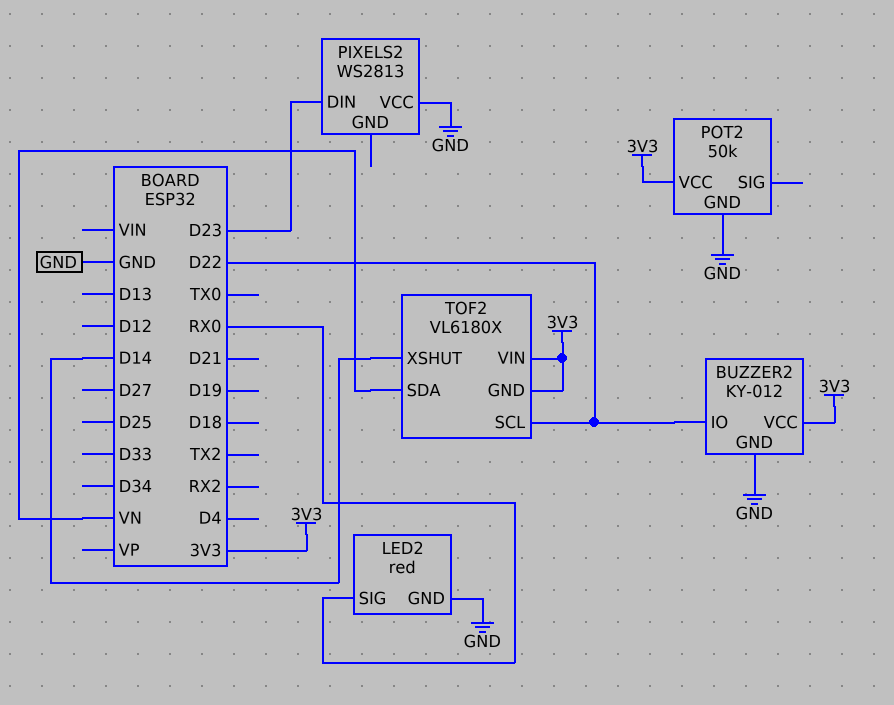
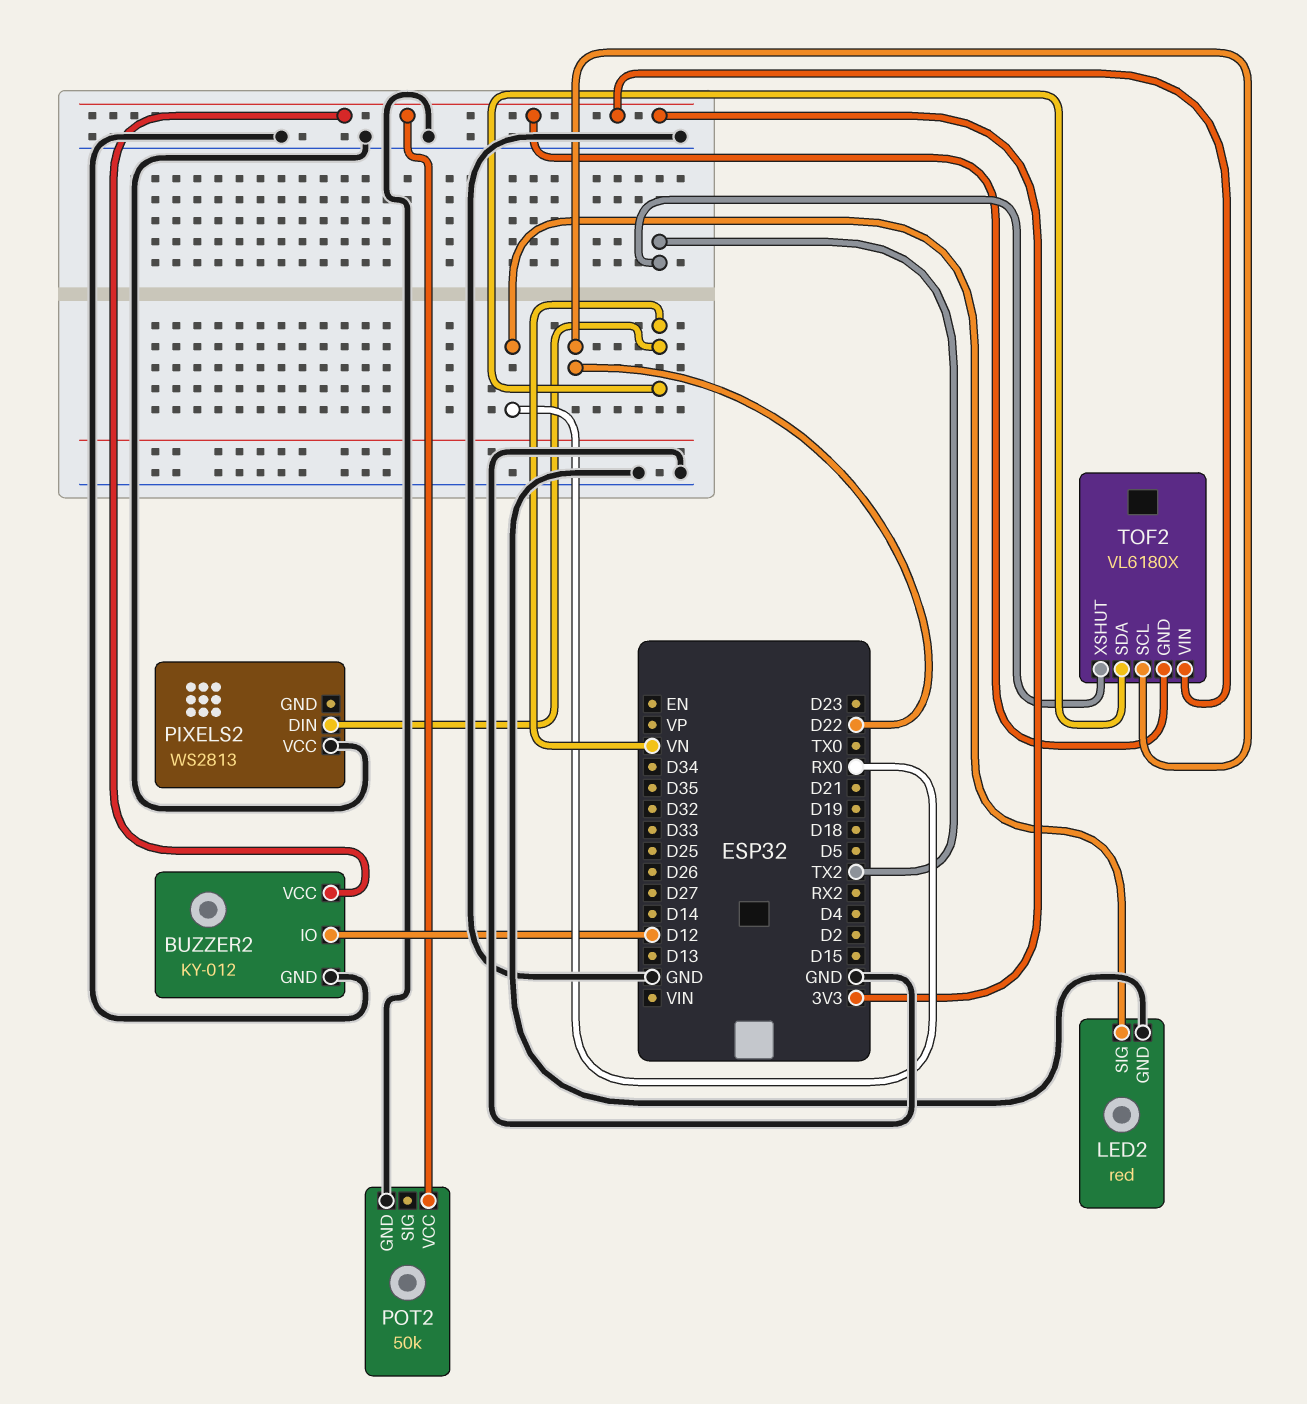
BUZZER2 pin IO: D22 -> D12
PIXELS2 pin DIN: D23 -> VN
TOF2 pin XSHUT: D14 -> TX2

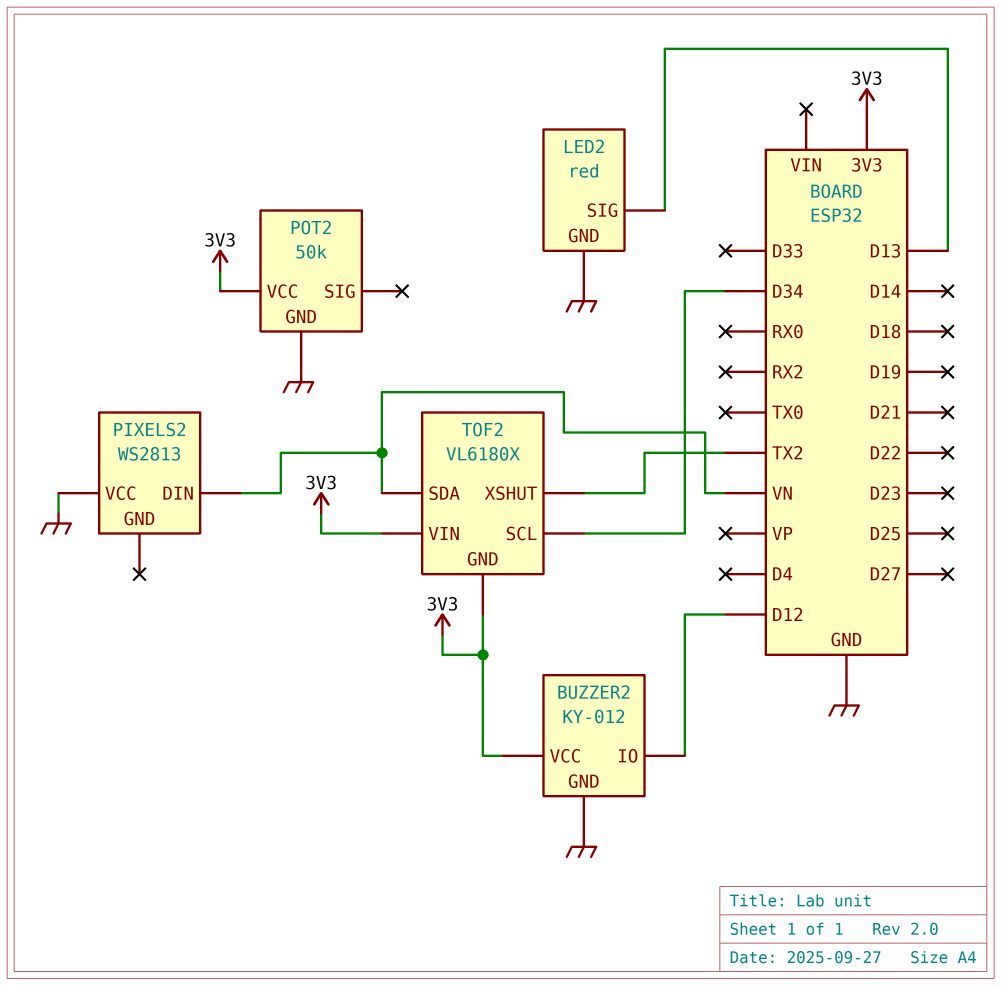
LED2 pin SIG: RX0 -> D13
TOF2 pin SCL: D22 -> D34

